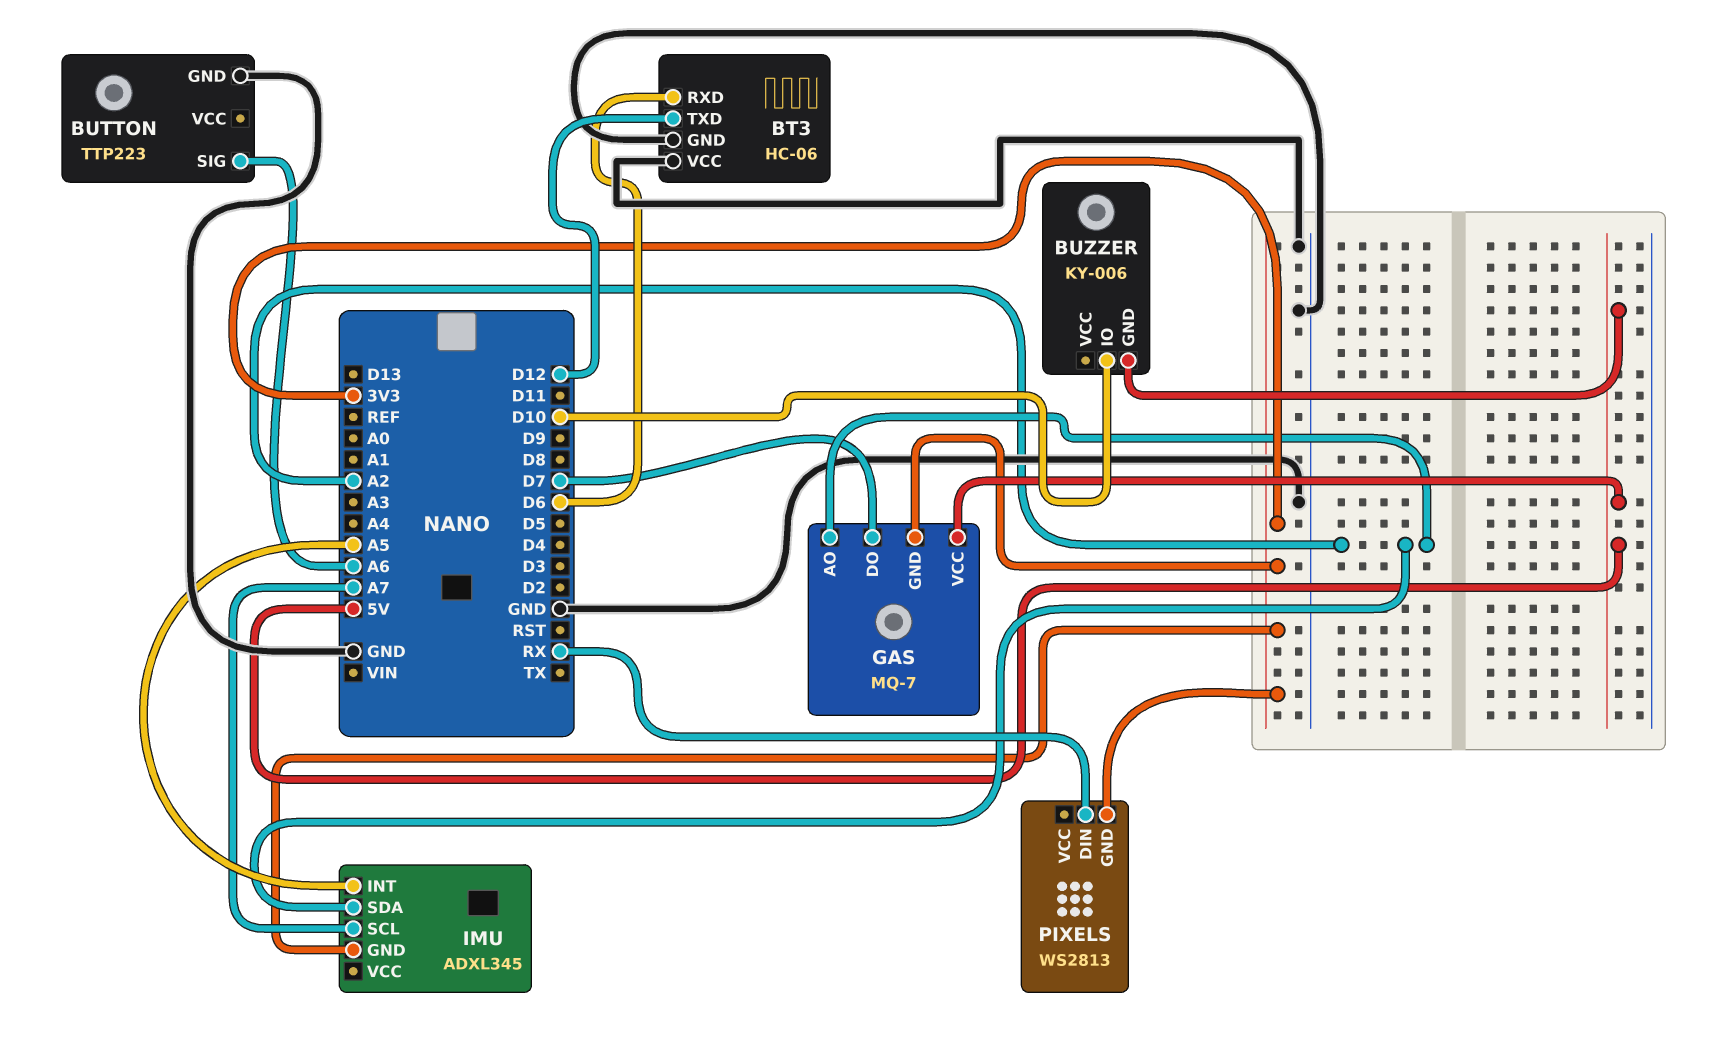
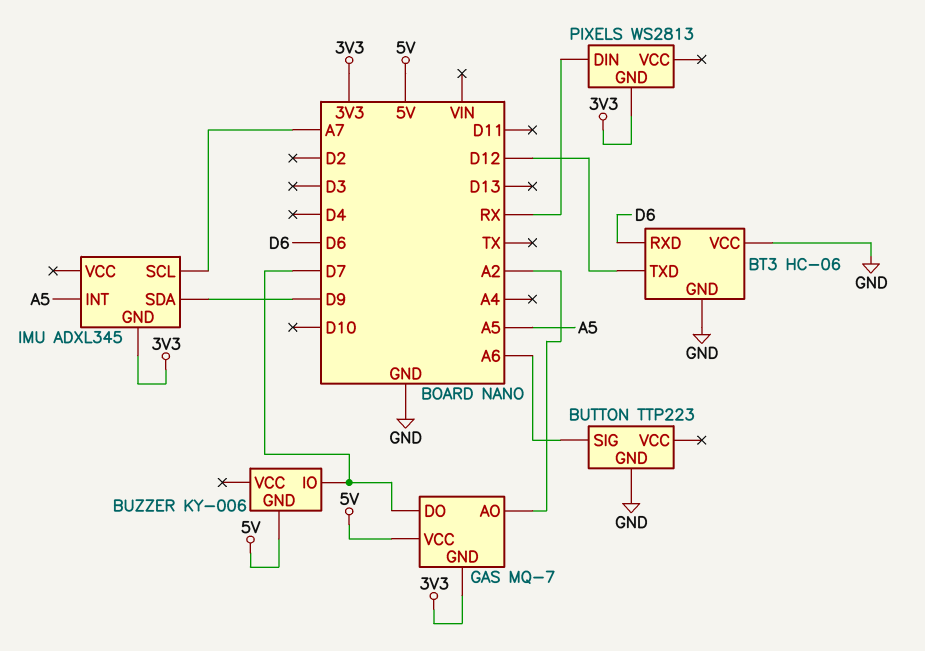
BUZZER pin IO: D10 -> D7
IMU pin SDA: A2 -> D9

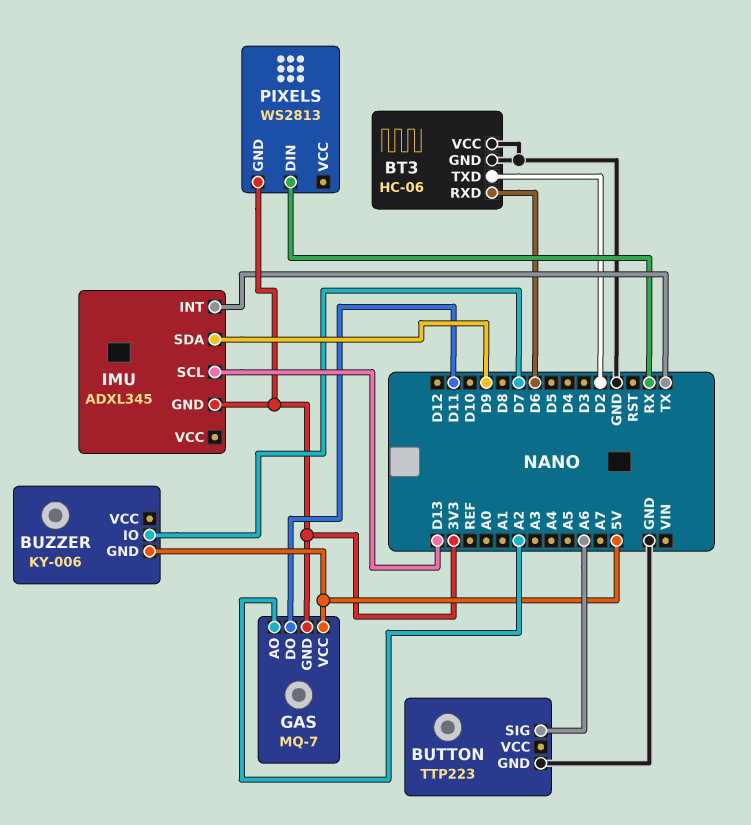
BT3 pin TXD: D12 -> D2
GAS pin DO: D7 -> D11
IMU pin INT: A5 -> TX
IMU pin SCL: A7 -> D13

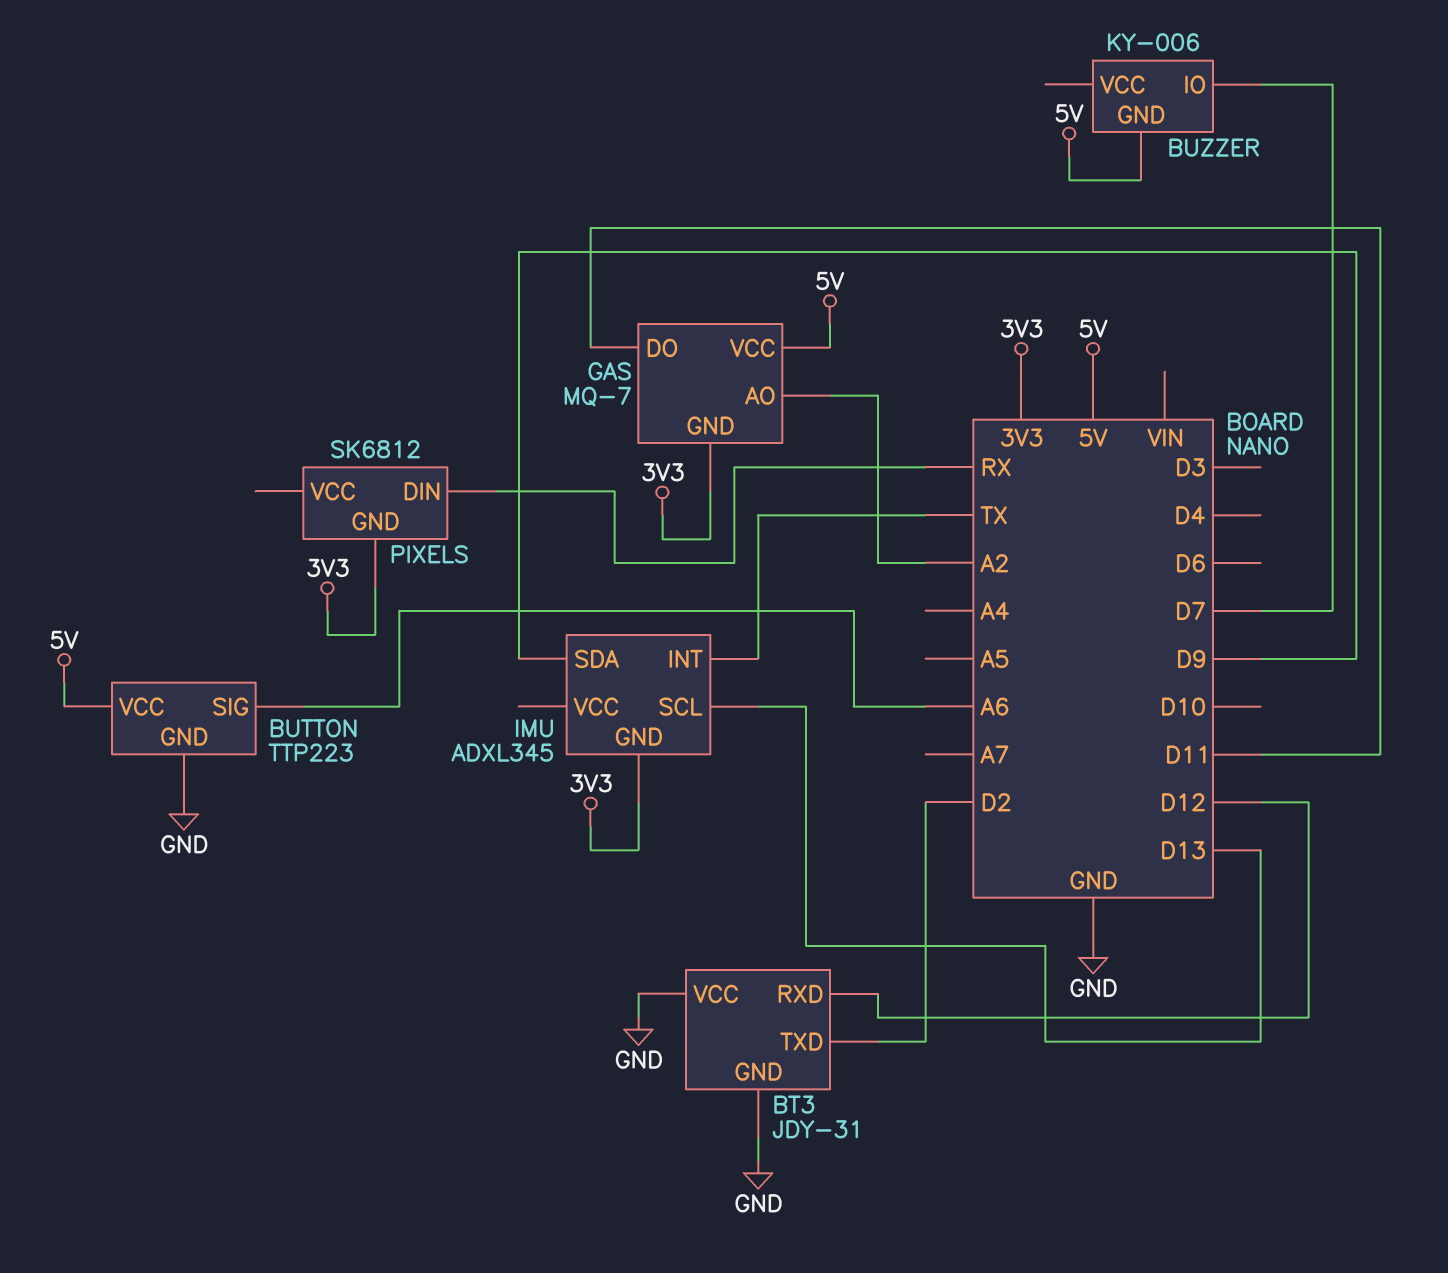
BT3: HC-06 -> JDY-31
BT3 pin RXD: D6 -> D12
BUTTON pin VCC: none -> 5V
PIXELS: WS2813 -> SK6812

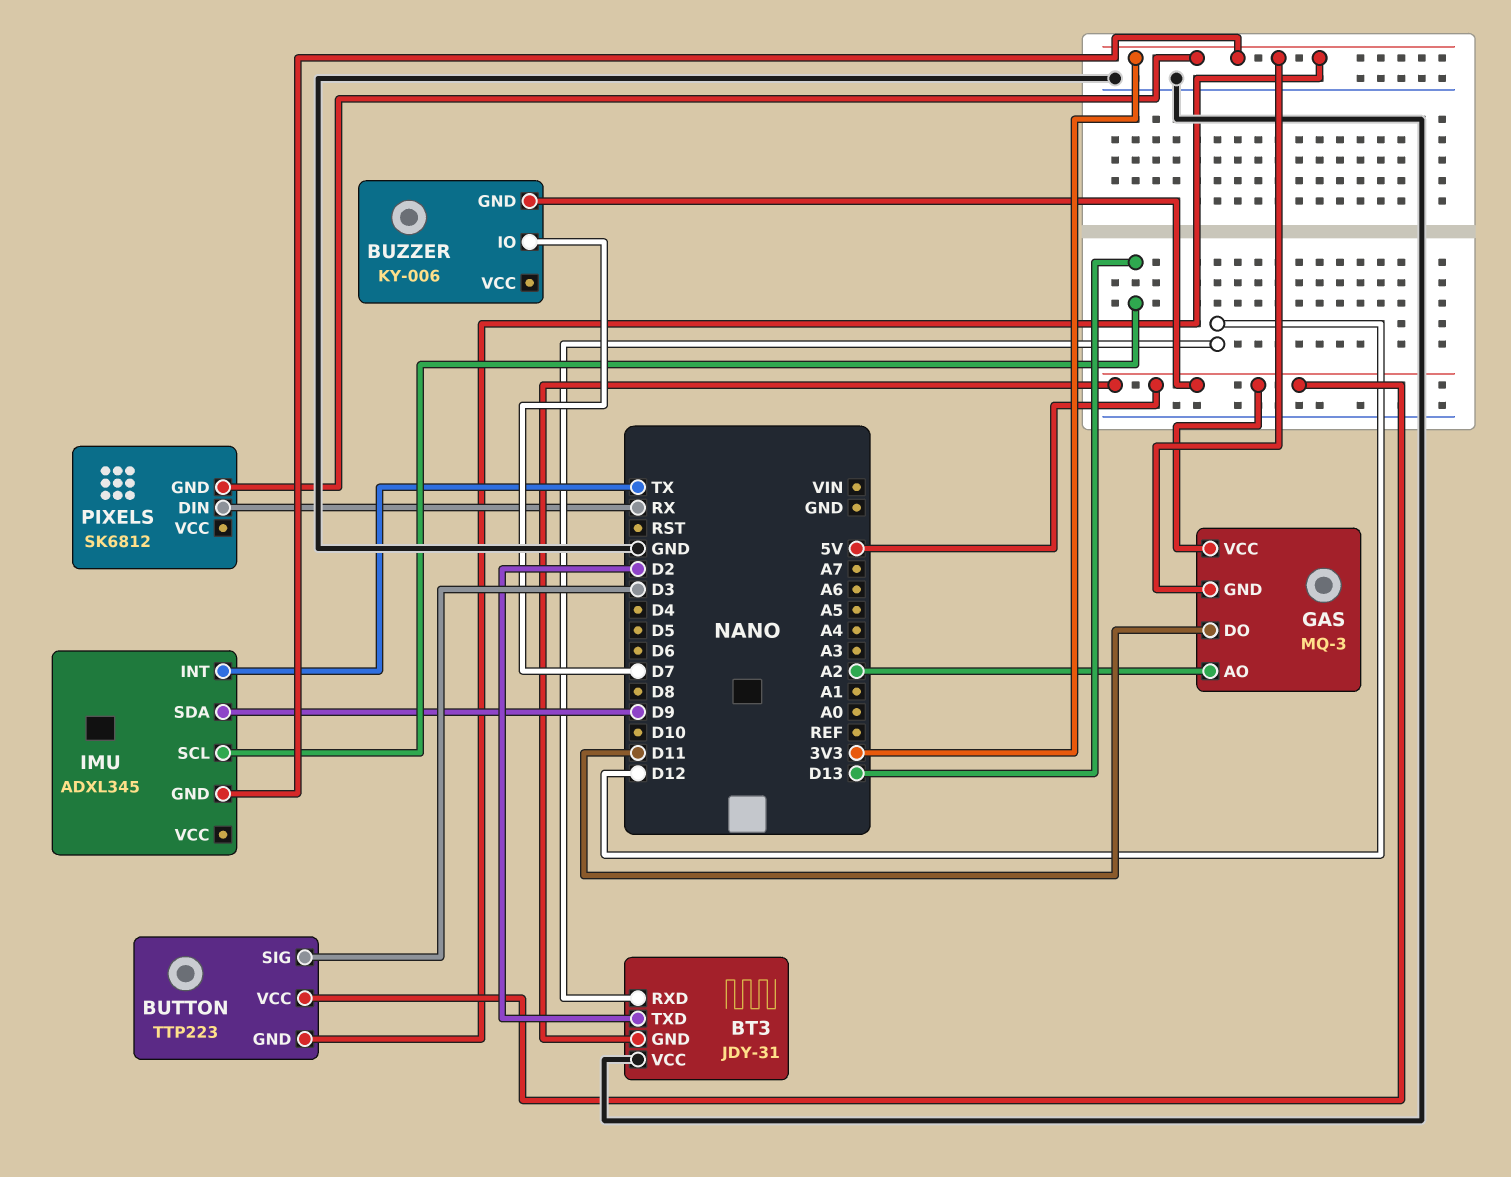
BT3 pin GND: GND -> 5V
BUTTON pin GND: GND -> 3V3
BUTTON pin SIG: A6 -> D3
GAS: MQ-7 -> MQ-3

